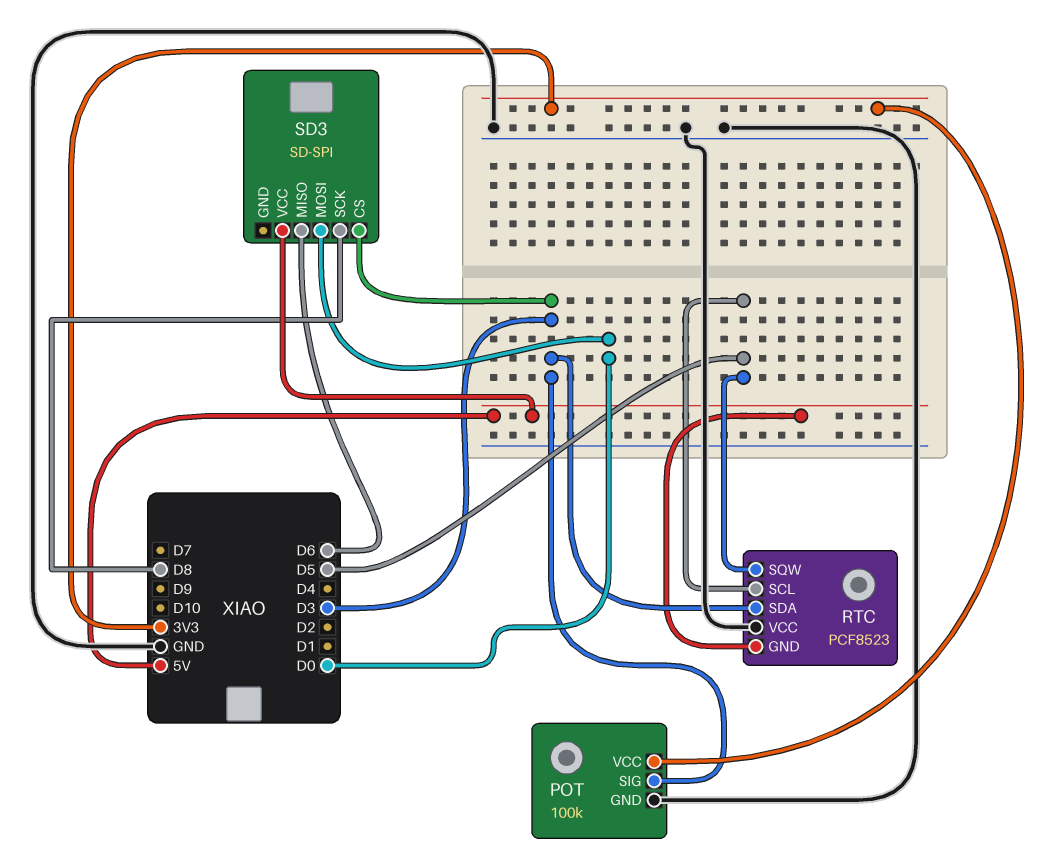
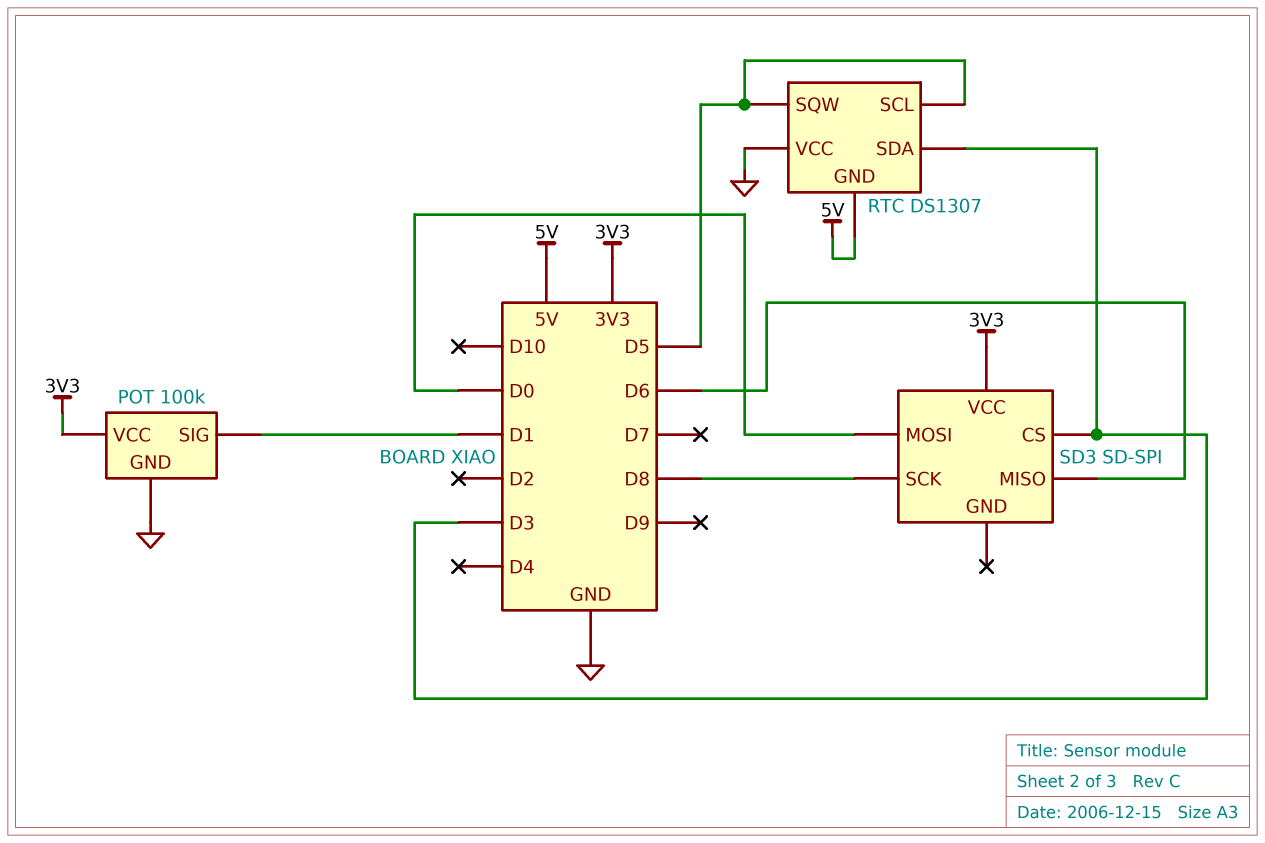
POT pin SIG: D3 -> D1
RTC: PCF8523 -> DS1307
SD3 pin VCC: 5V -> 3V3

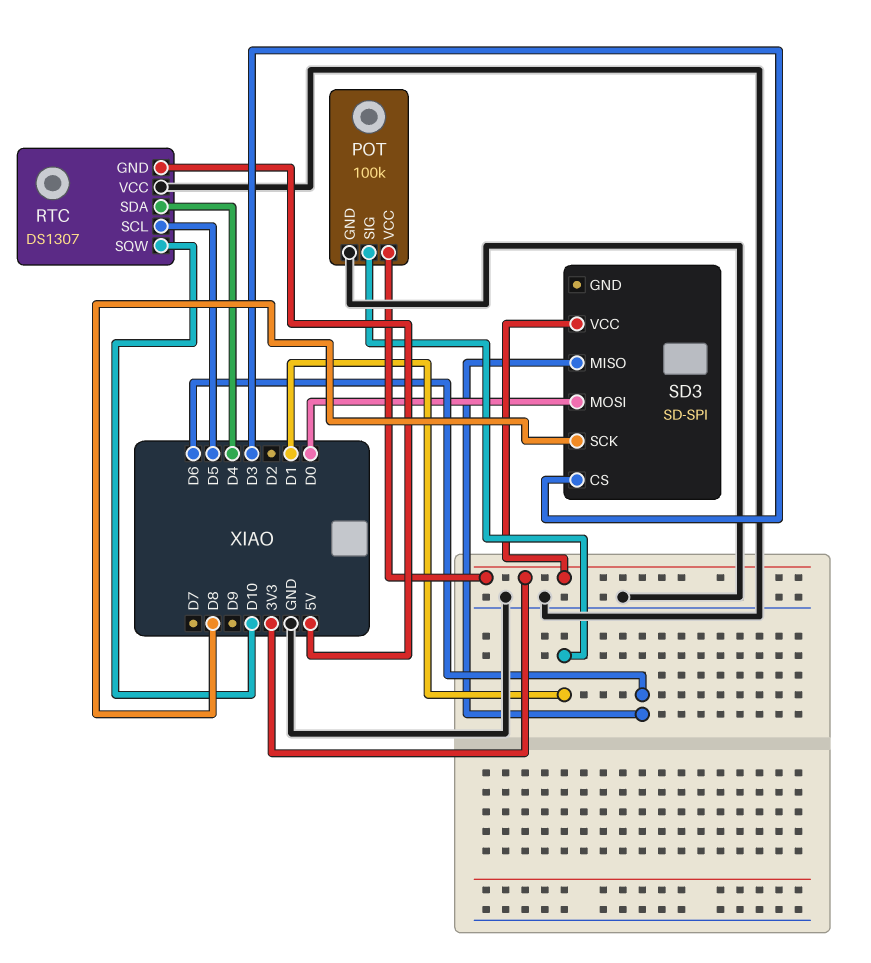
RTC pin SDA: D3 -> D4
RTC pin SQW: D5 -> D10

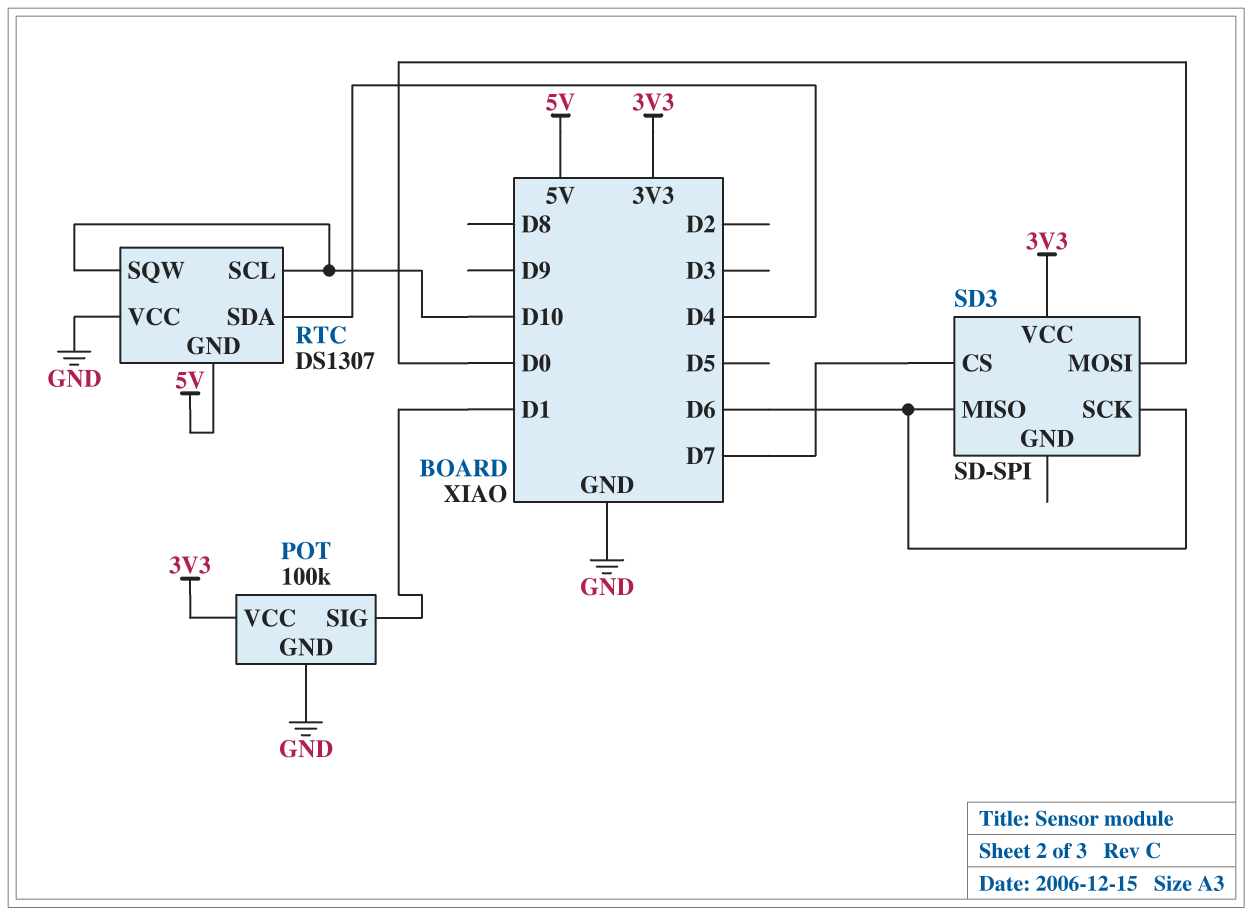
RTC pin SCL: D5 -> D10
SD3 pin CS: D3 -> D7
SD3 pin SCK: D8 -> D6

